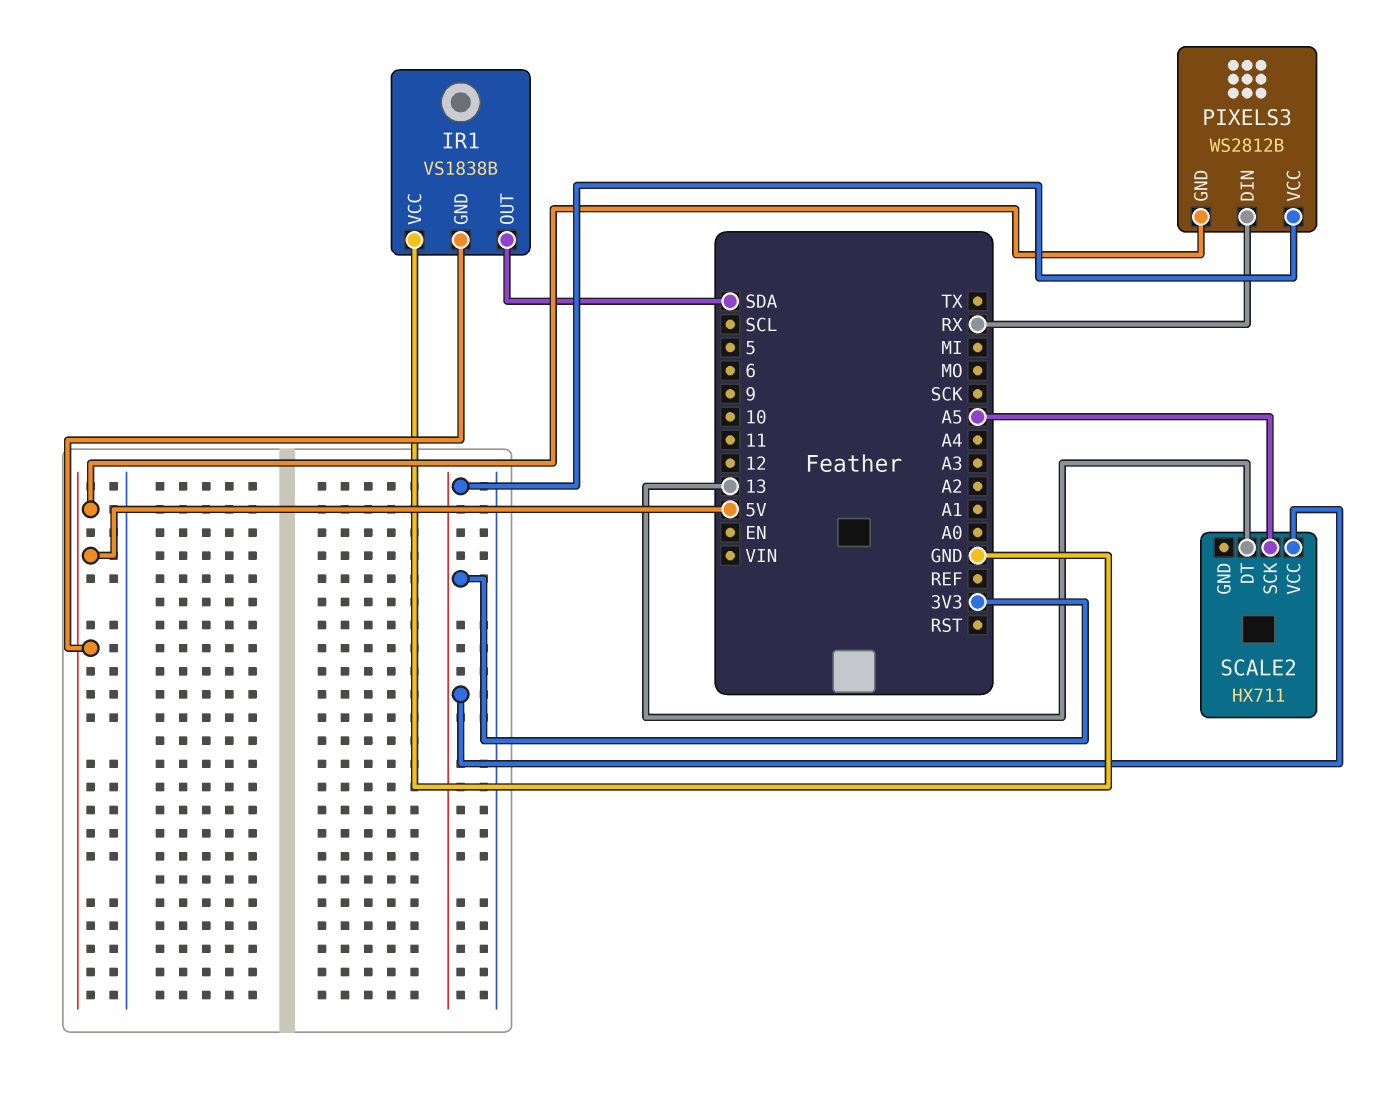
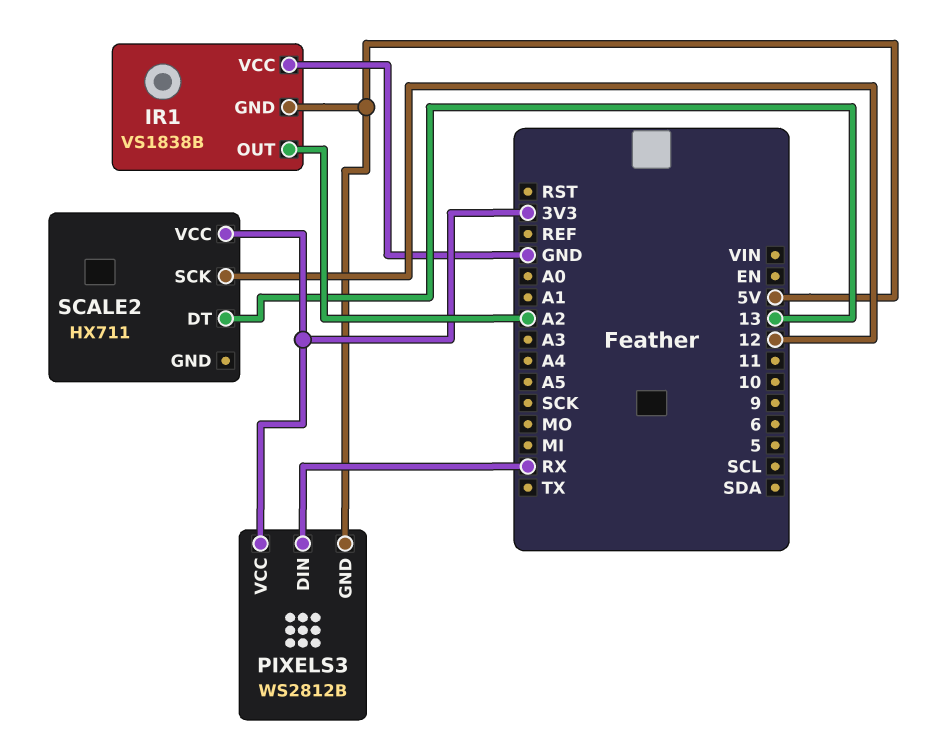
IR1 pin OUT: SDA -> A2
SCALE2 pin SCK: A5 -> 12

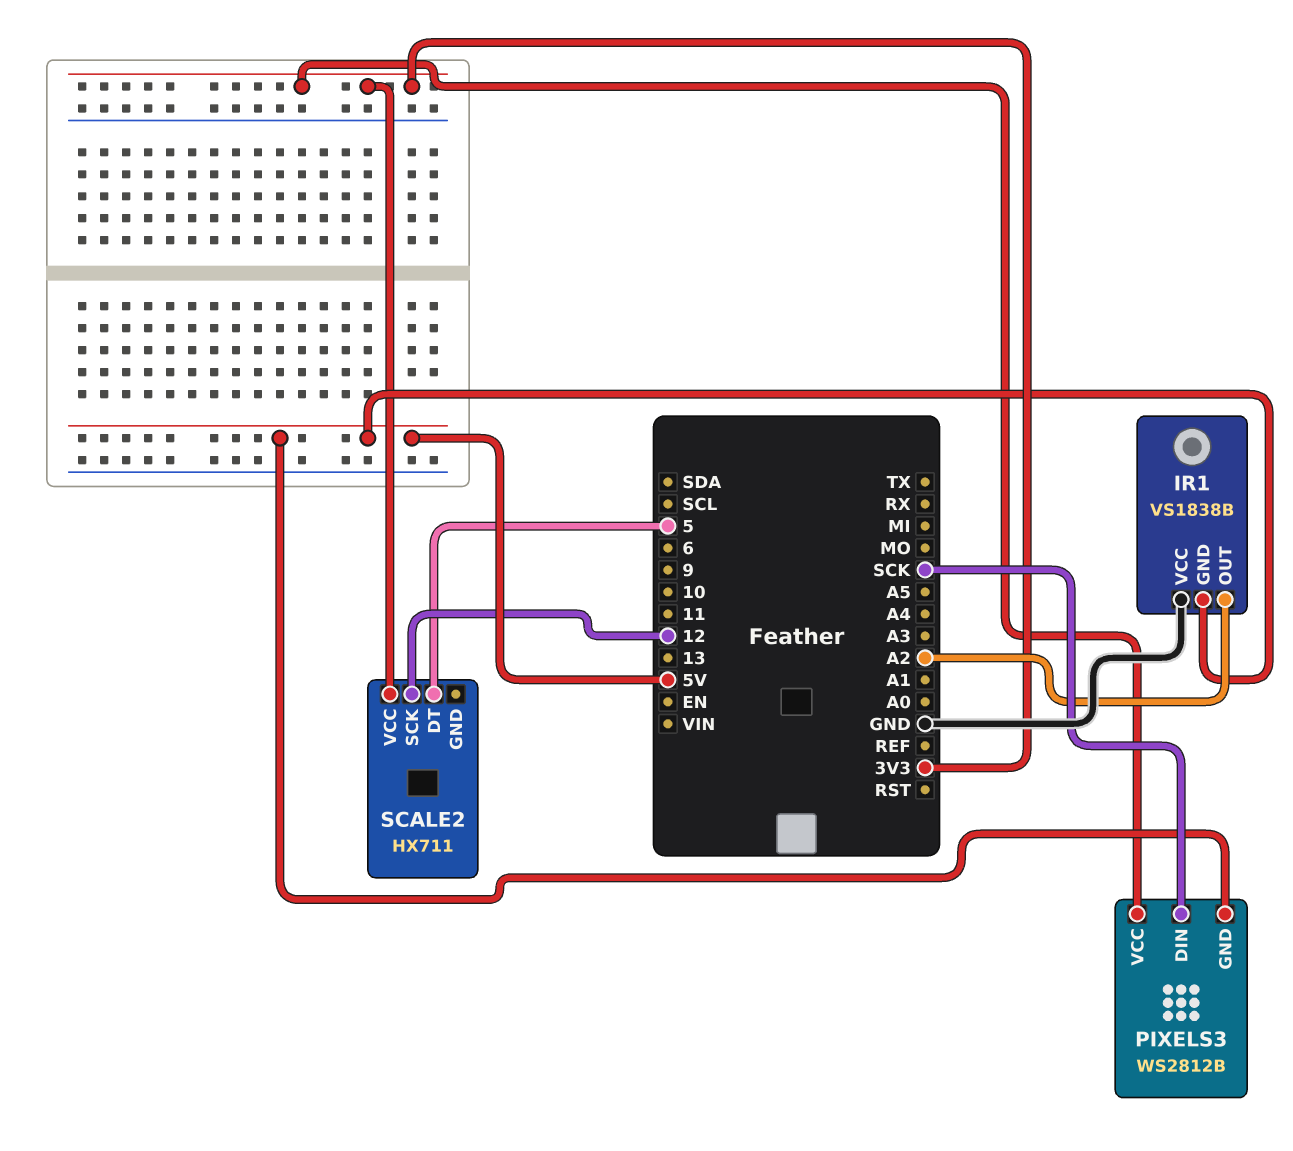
PIXELS3 pin DIN: RX -> SCK
SCALE2 pin DT: 13 -> 5

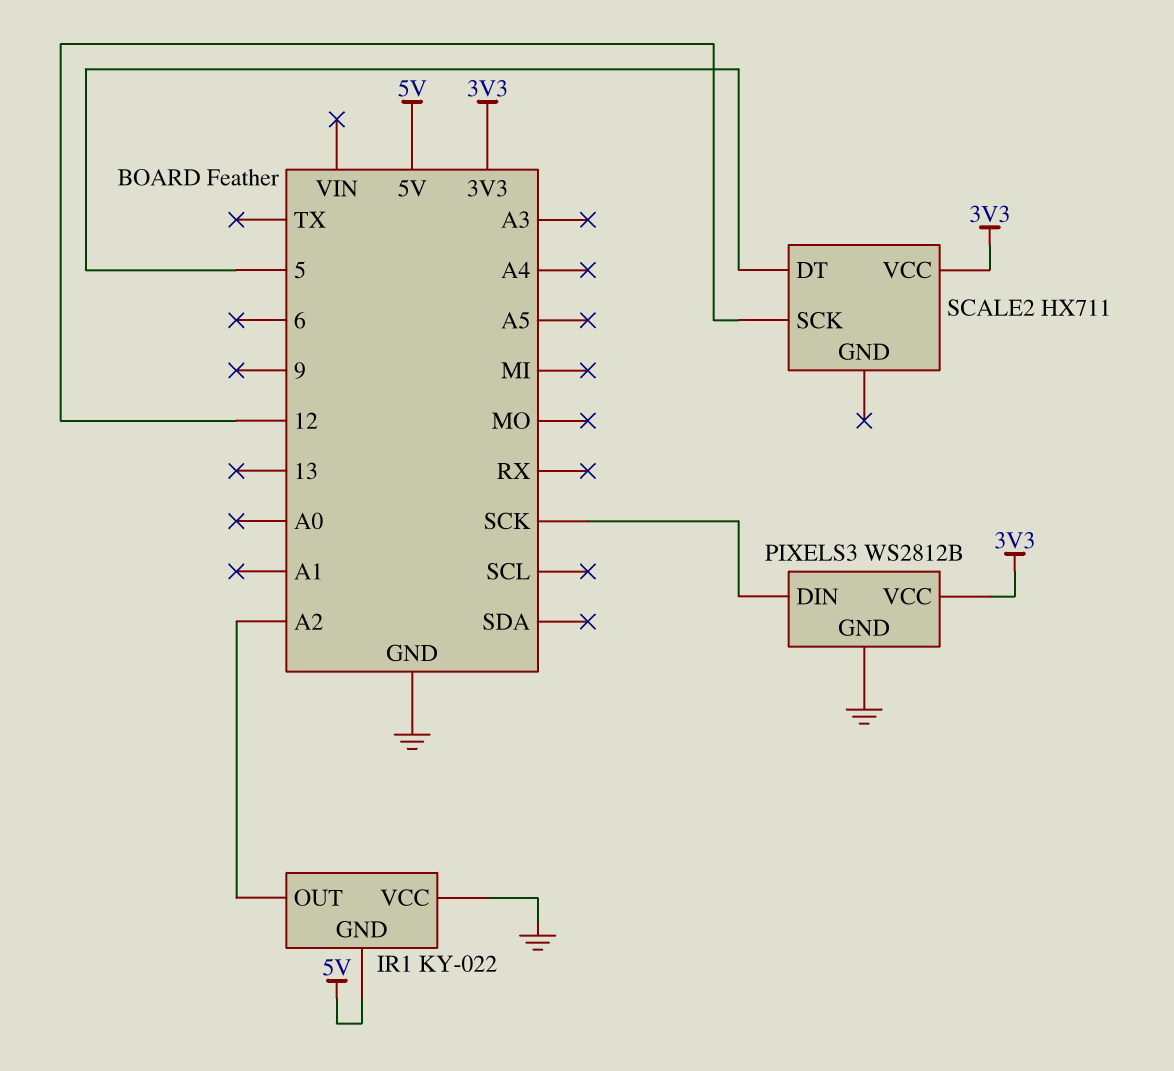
IR1: VS1838B -> KY-022
PIXELS3 pin GND: 5V -> GND

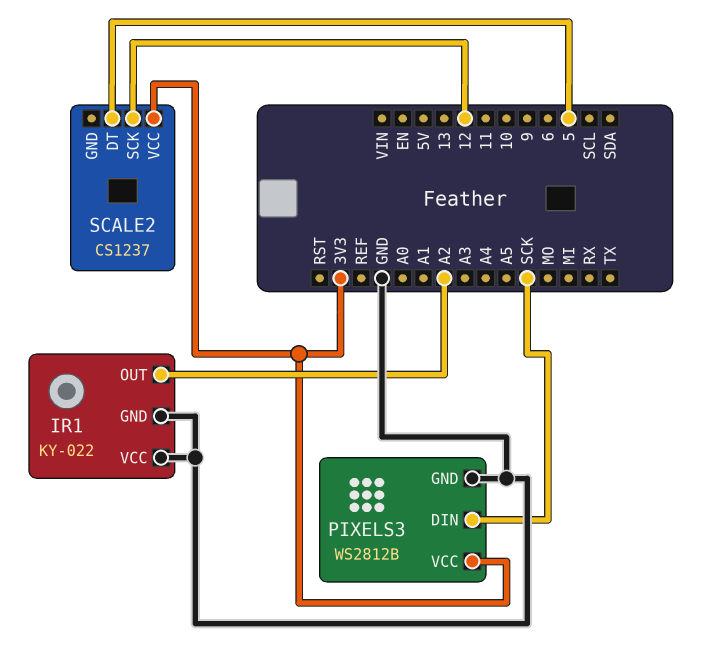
IR1 pin GND: 5V -> GND
SCALE2: HX711 -> CS1237

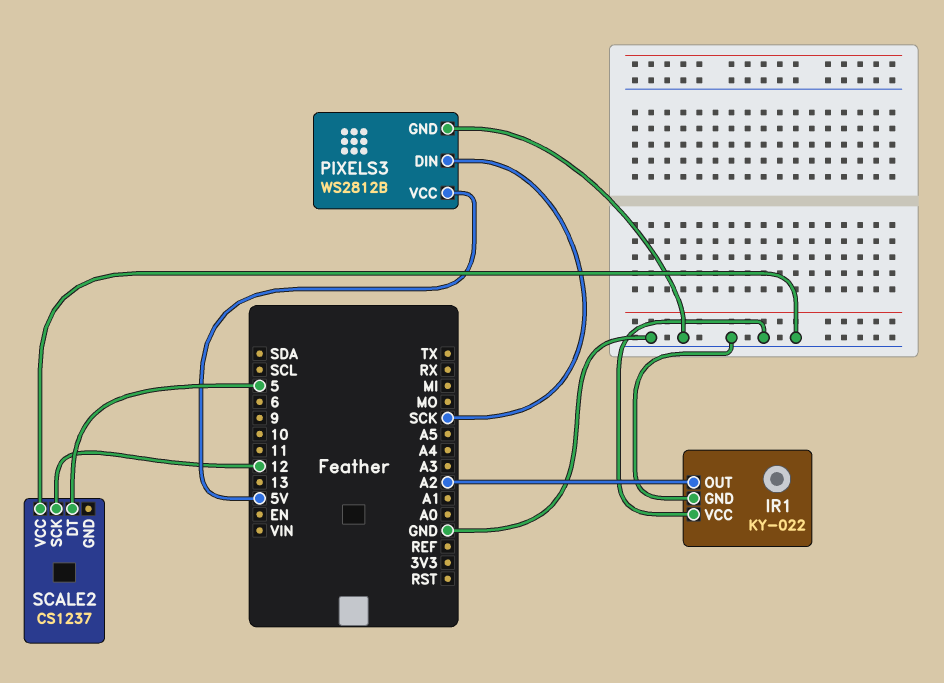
PIXELS3 pin VCC: 3V3 -> 5V
SCALE2 pin VCC: 3V3 -> GND

